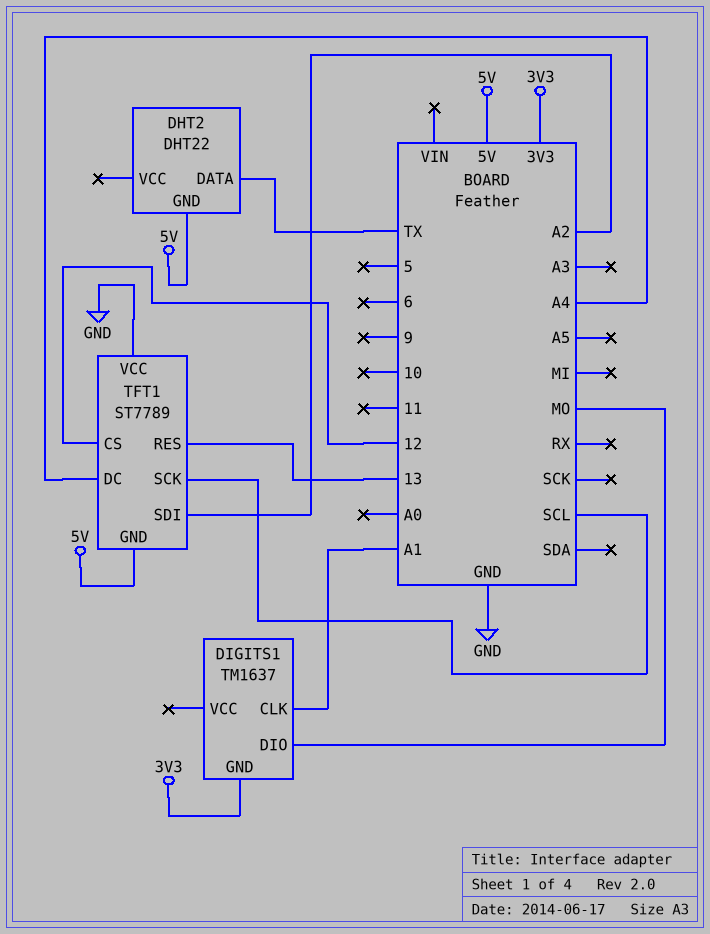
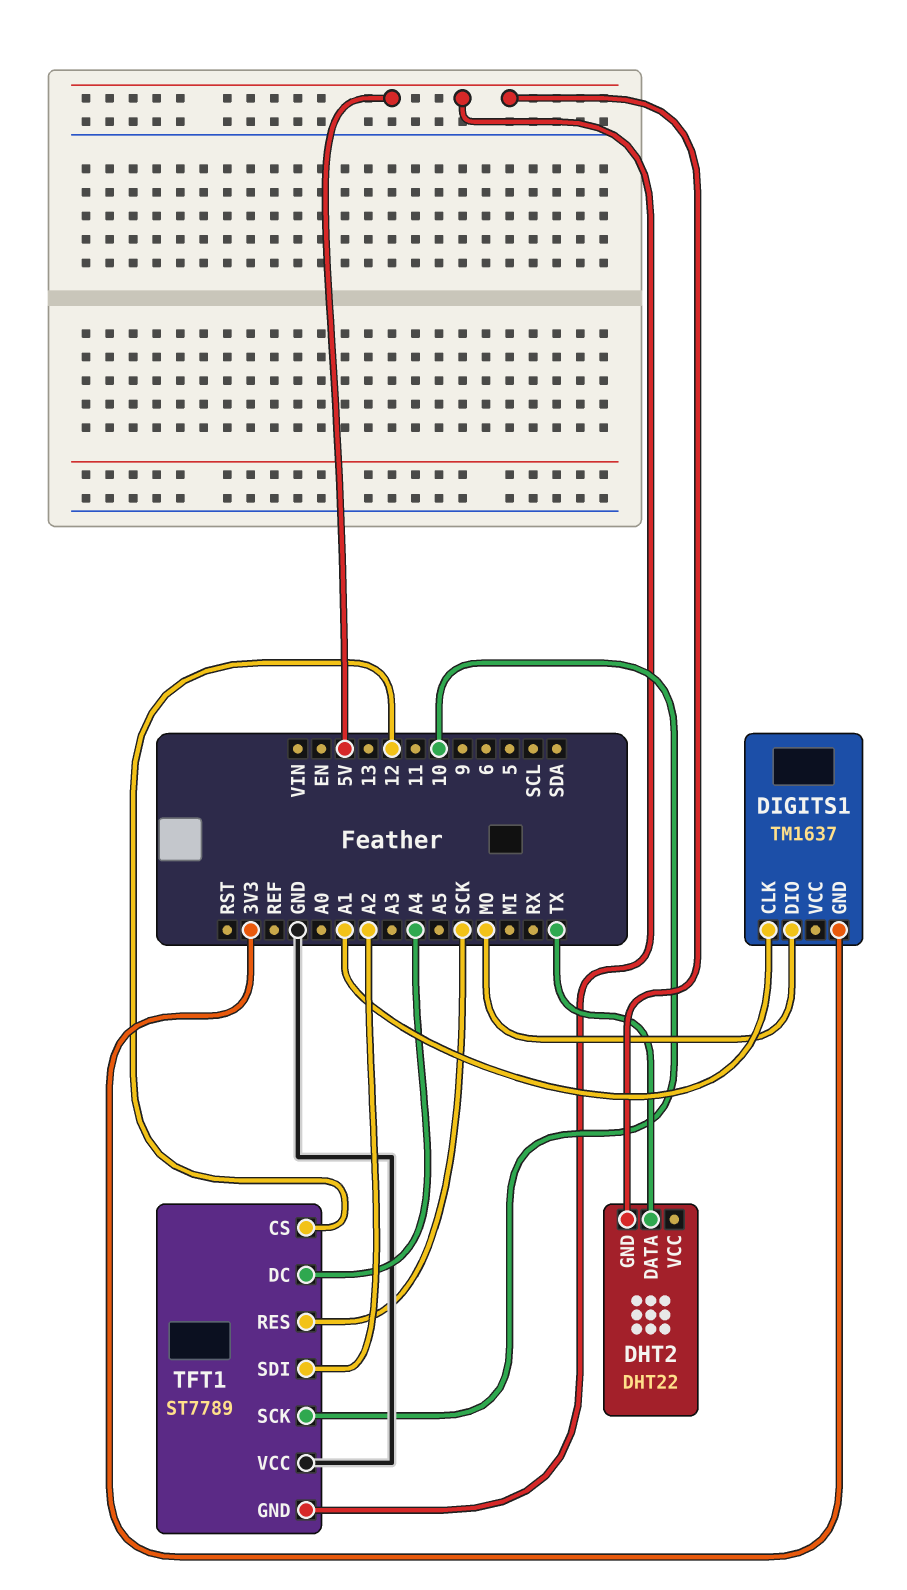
TFT1 pin RES: 13 -> SCK
TFT1 pin SCK: SCL -> 10

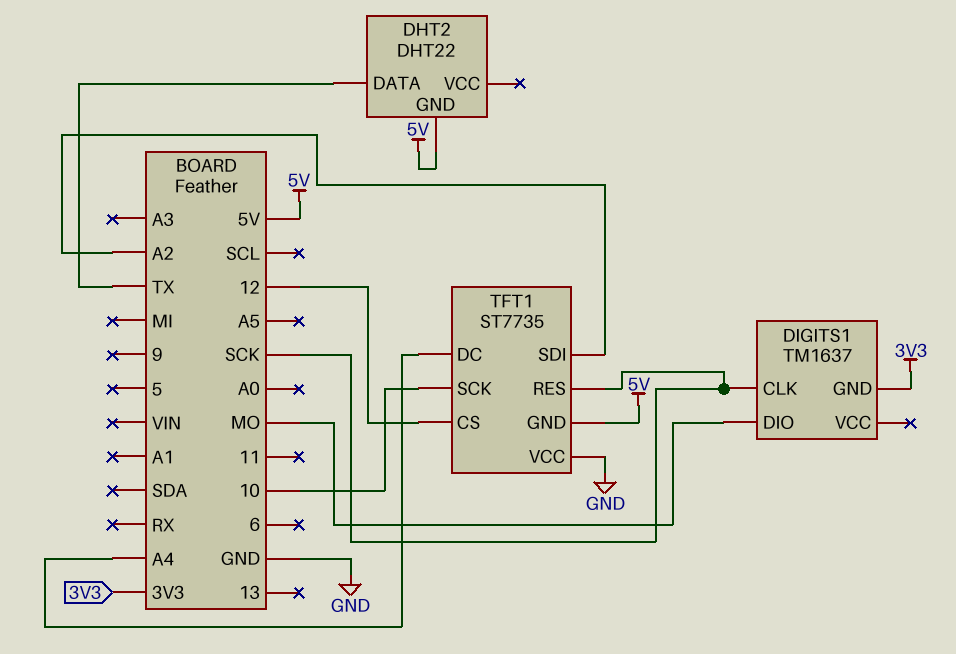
DIGITS1 pin CLK: A1 -> SCK
TFT1: ST7789 -> ST7735

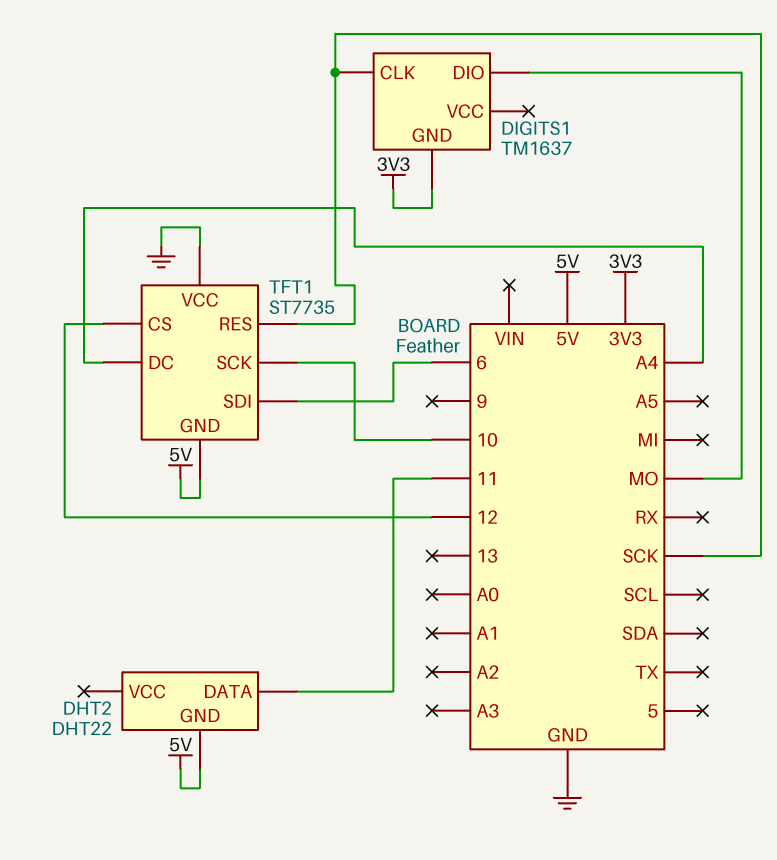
DHT2 pin DATA: TX -> 11
TFT1 pin SDI: A2 -> 6

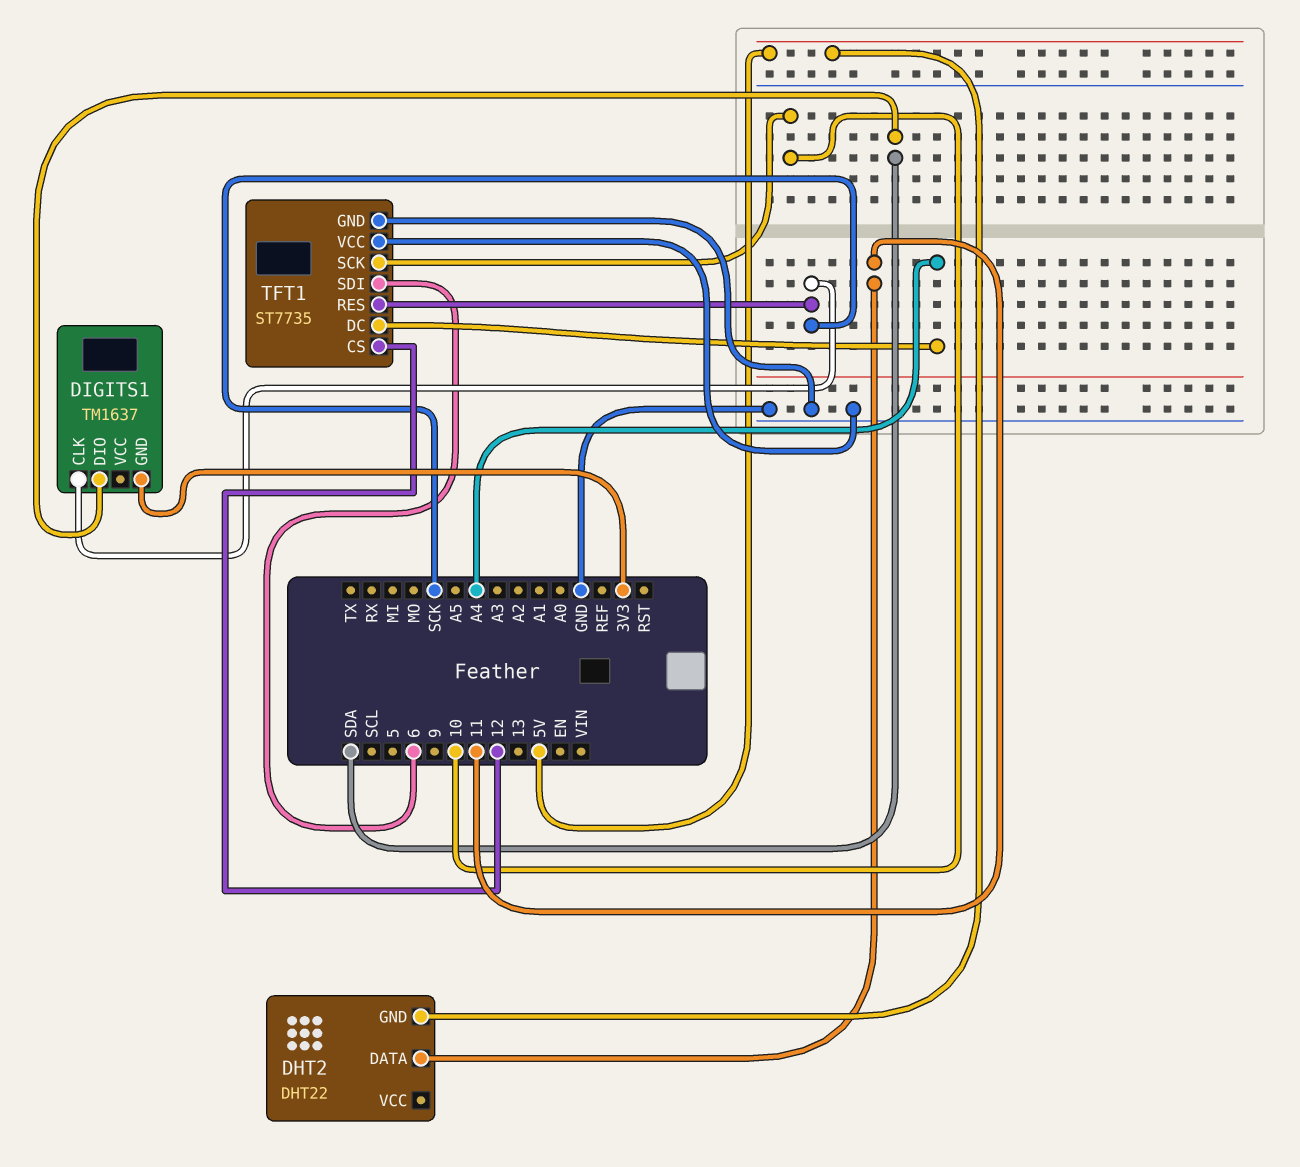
DIGITS1 pin DIO: MO -> SDA
TFT1 pin GND: 5V -> GND

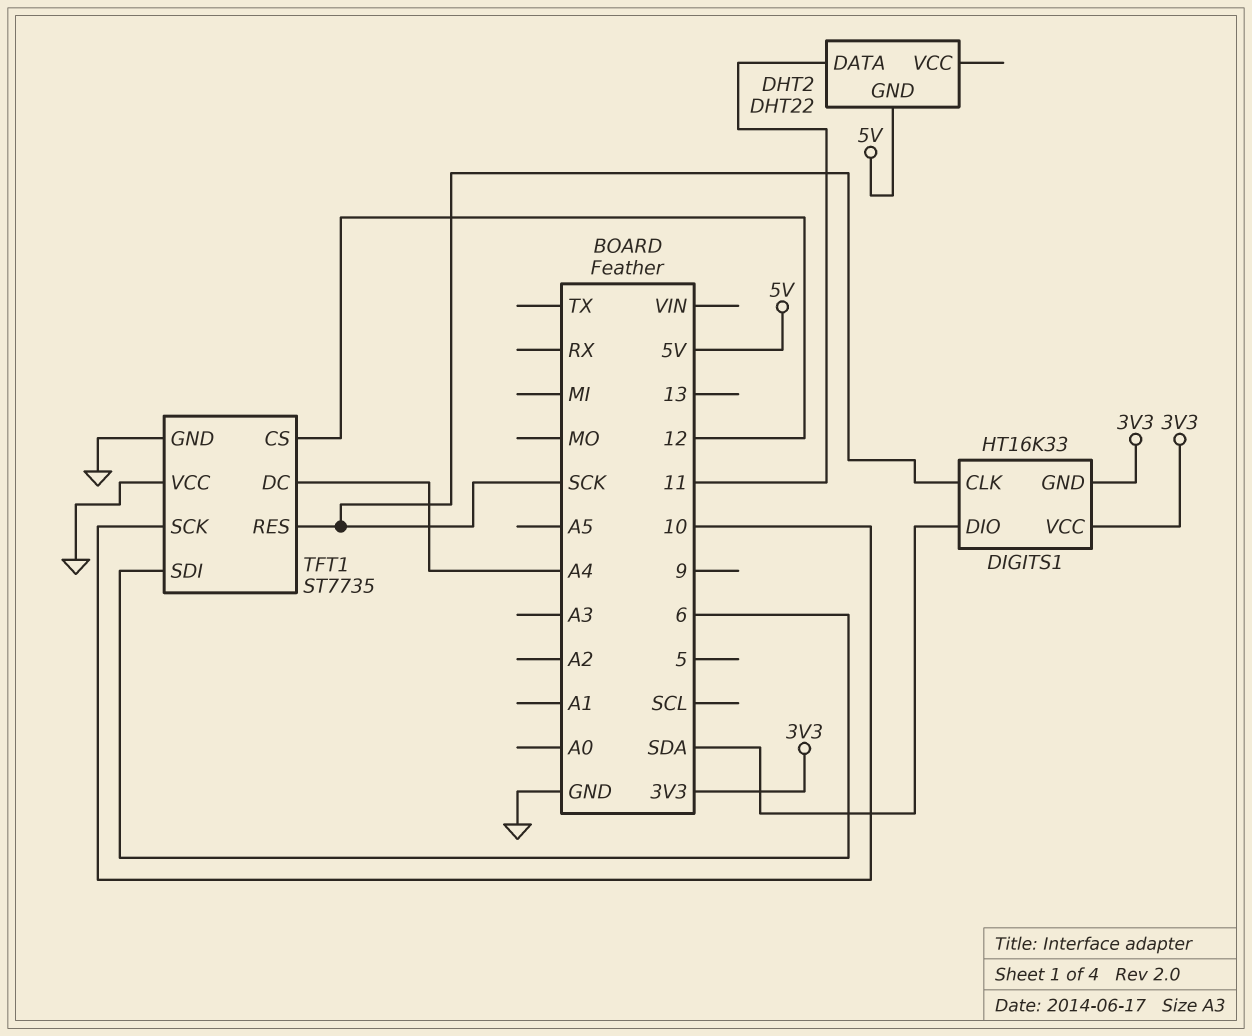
DIGITS1: TM1637 -> HT16K33
DIGITS1 pin VCC: none -> 3V3

